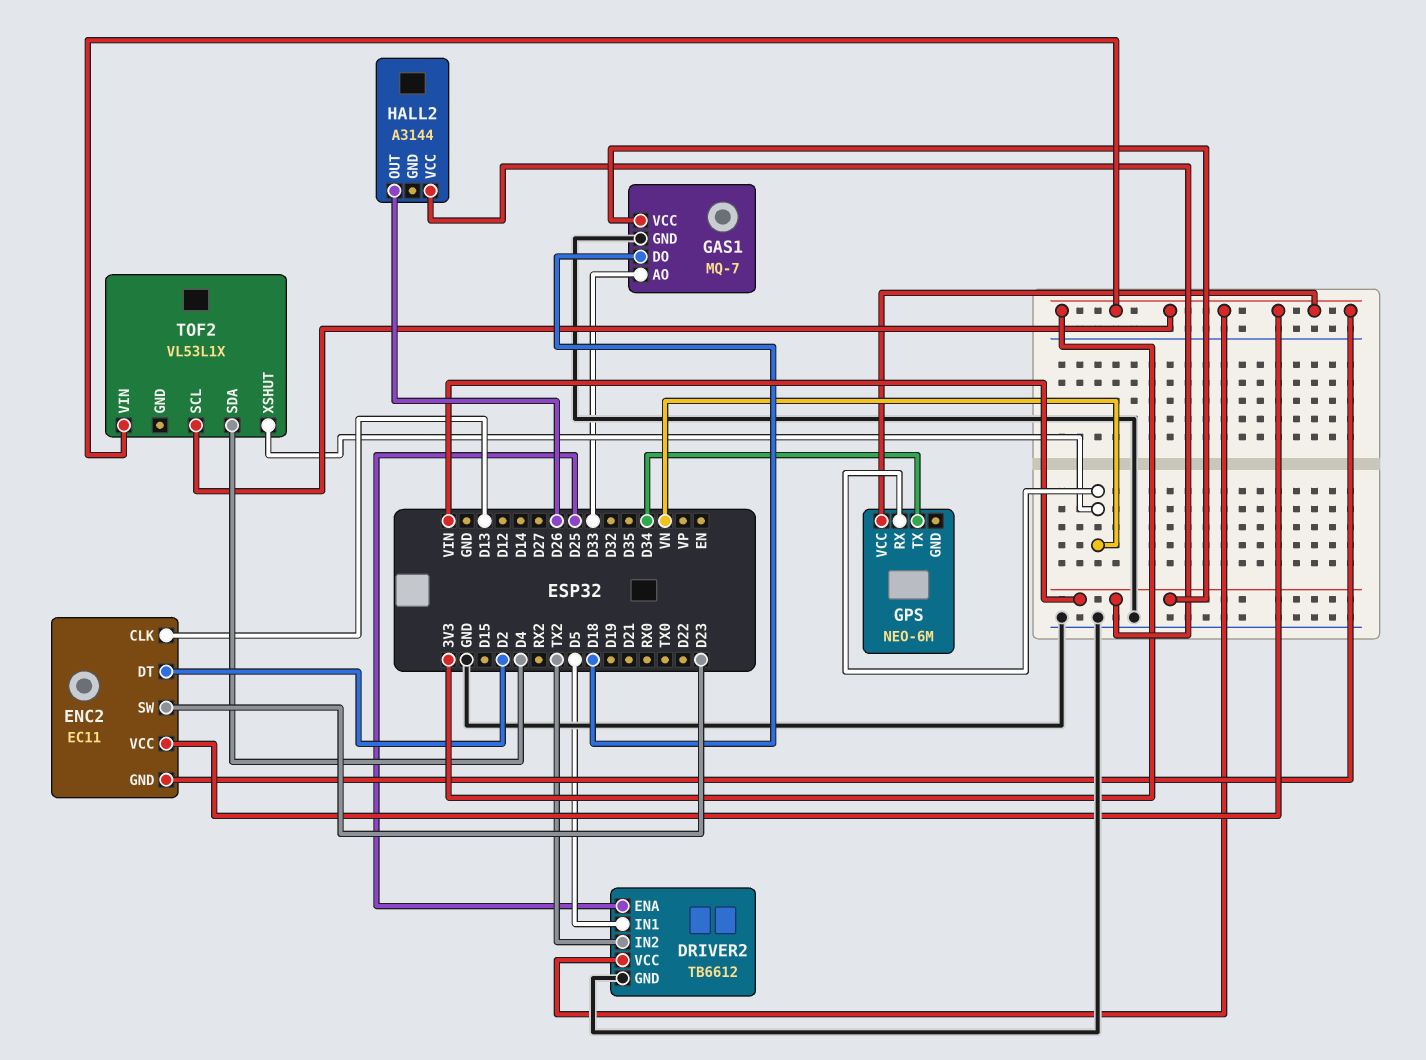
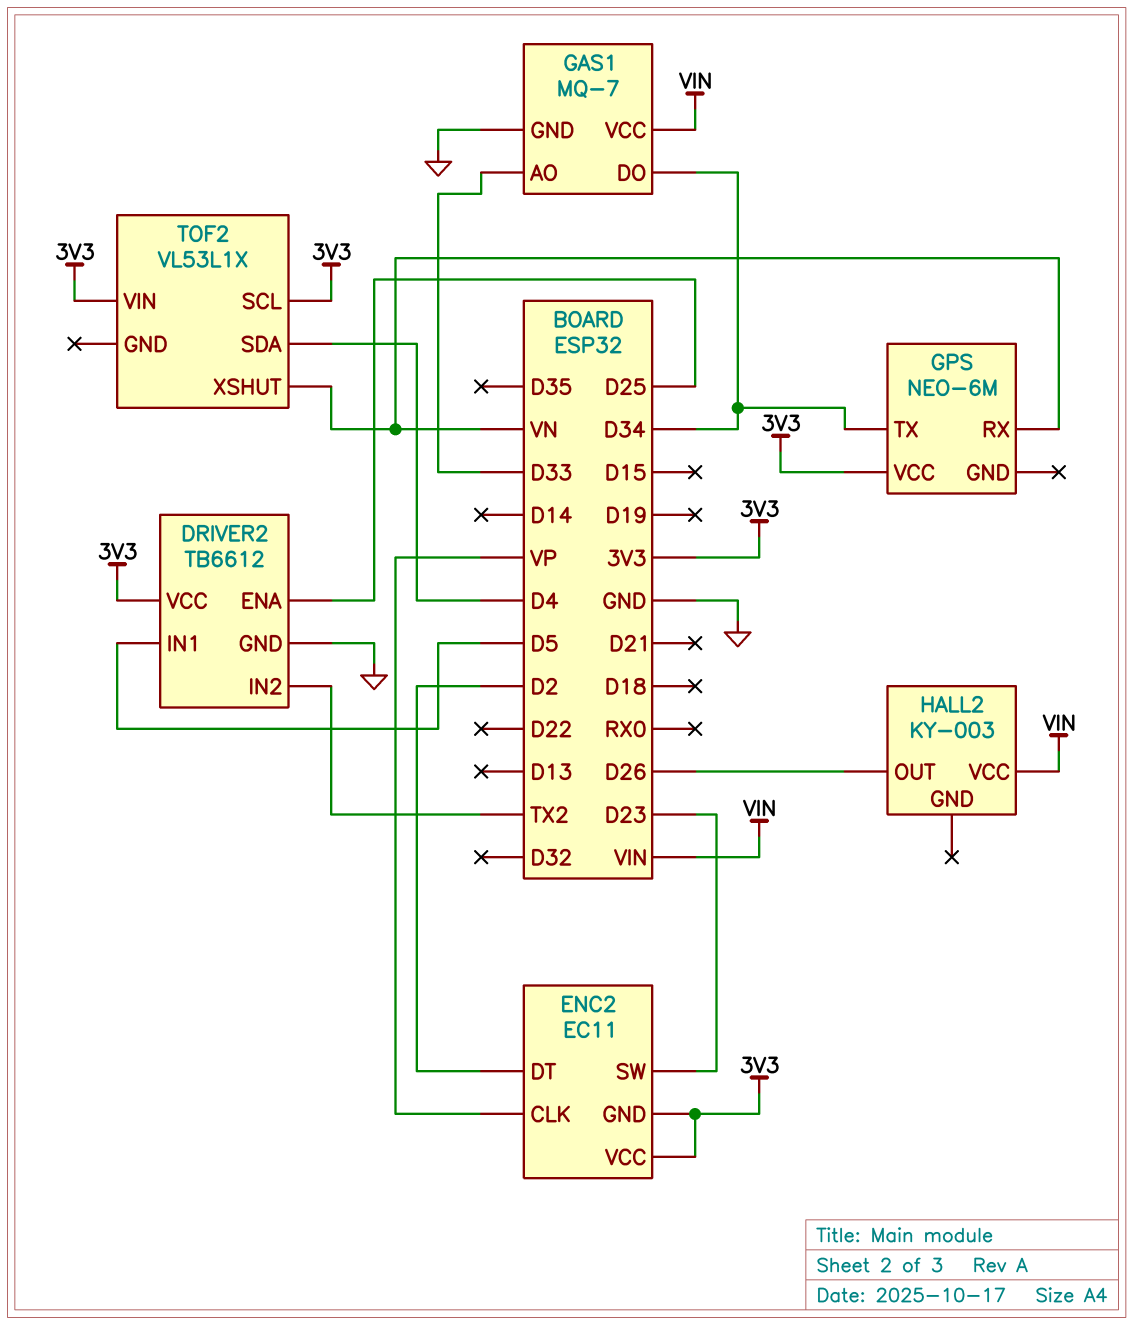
ENC2 pin CLK: D13 -> VP
GAS1 pin DO: D18 -> D34
HALL2: A3144 -> KY-003

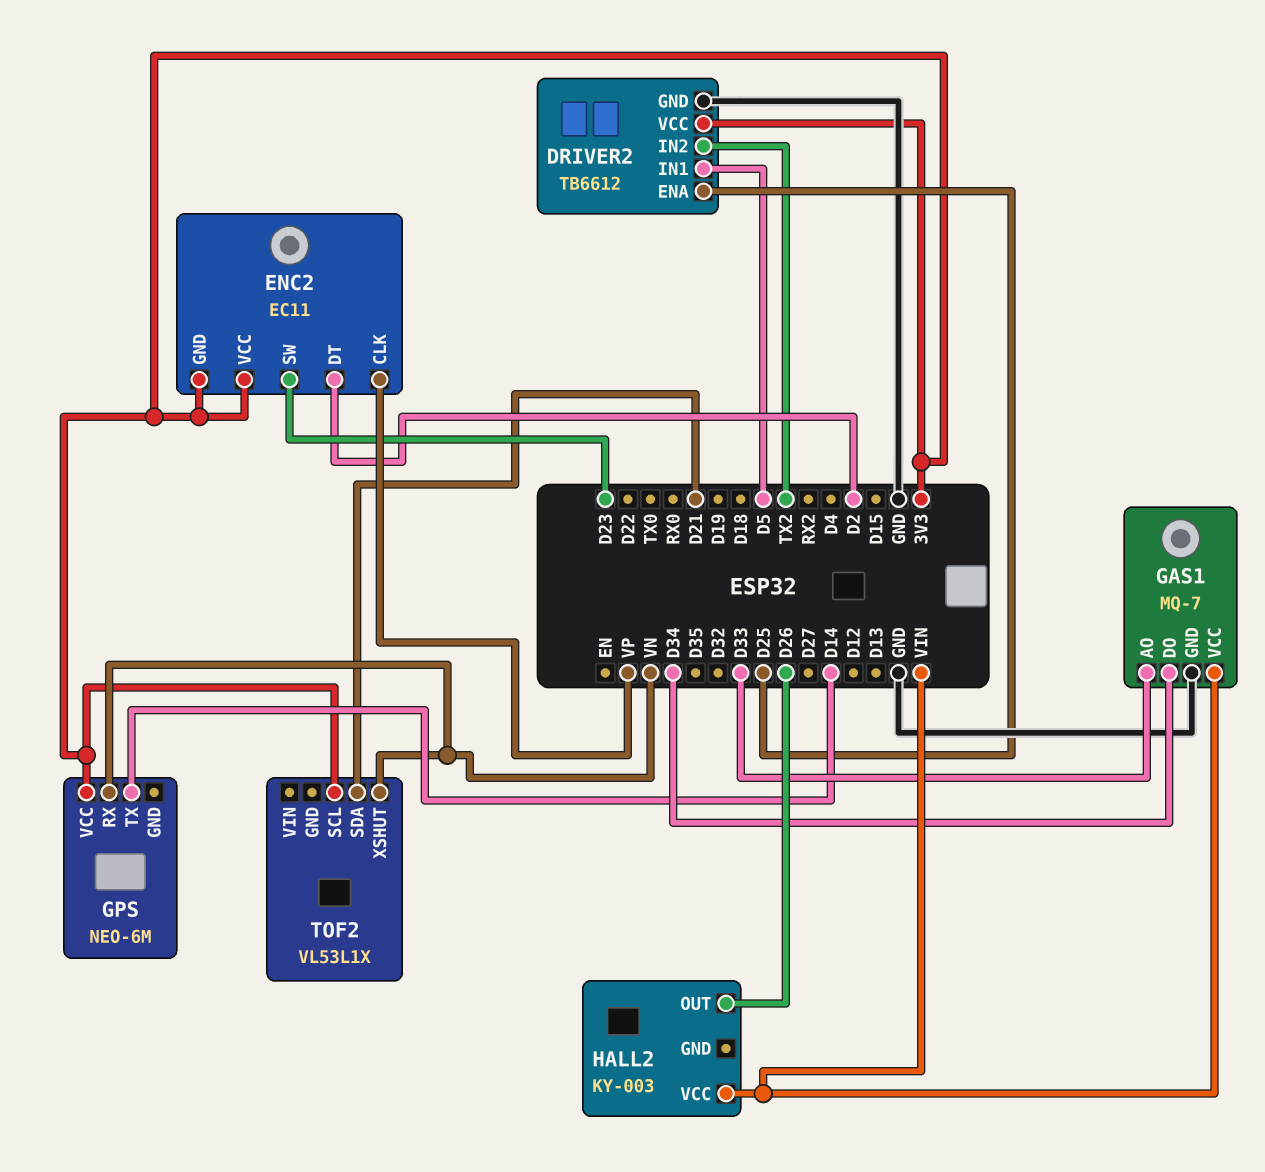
GPS pin TX: D34 -> D14
TOF2 pin SDA: D4 -> D21
TOF2 pin VIN: 3V3 -> none

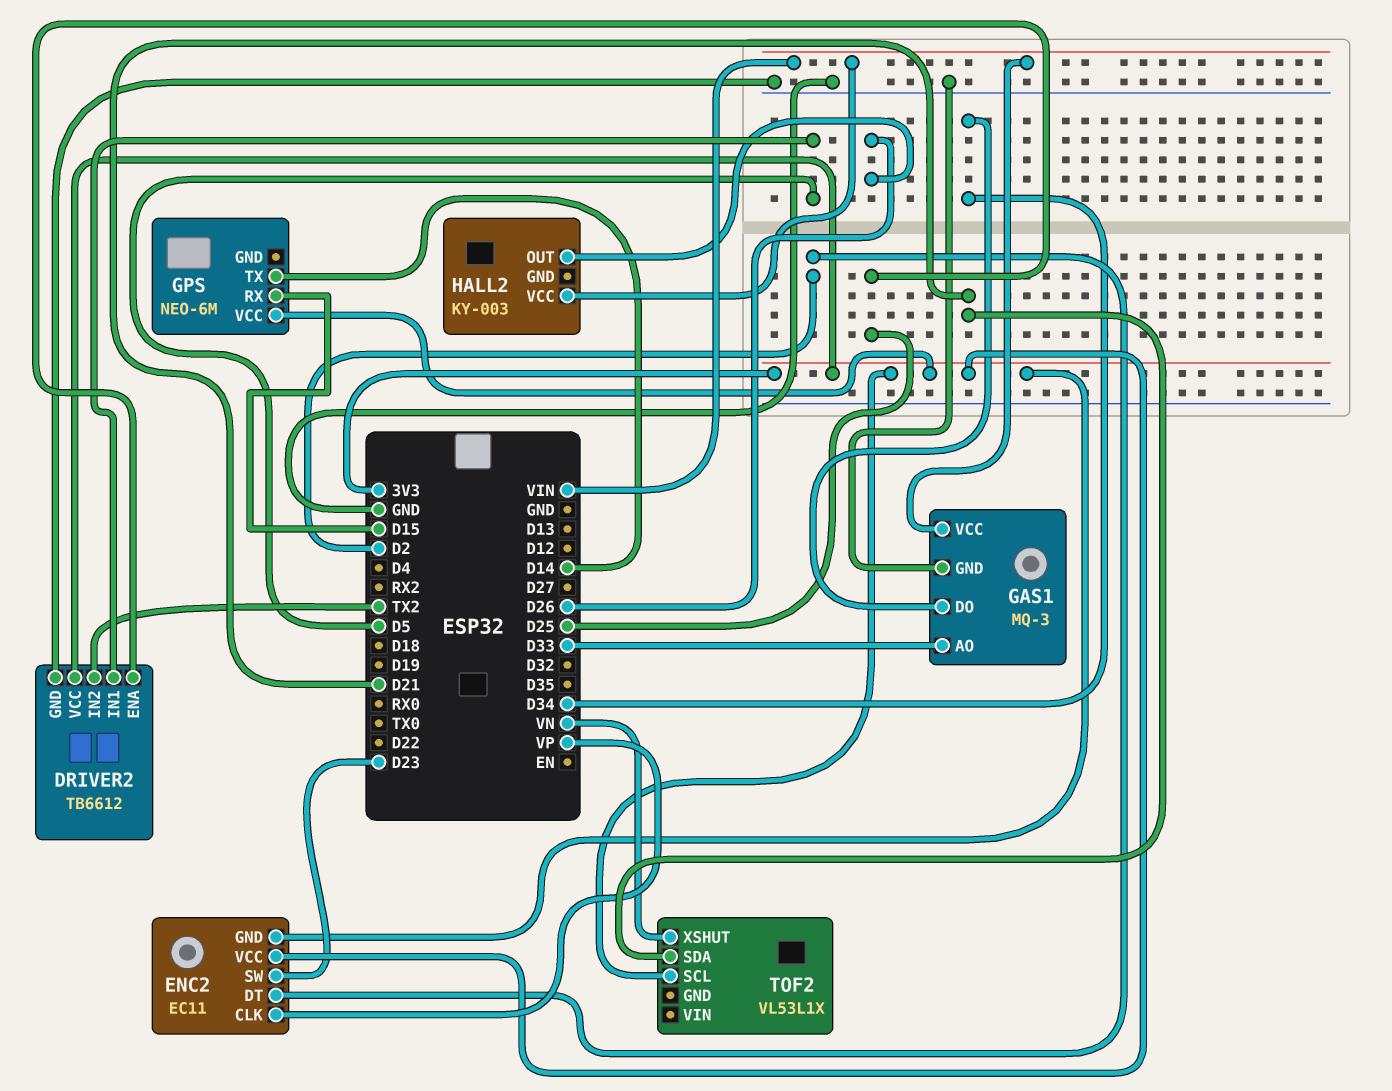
GAS1: MQ-7 -> MQ-3
GPS pin RX: VN -> D15

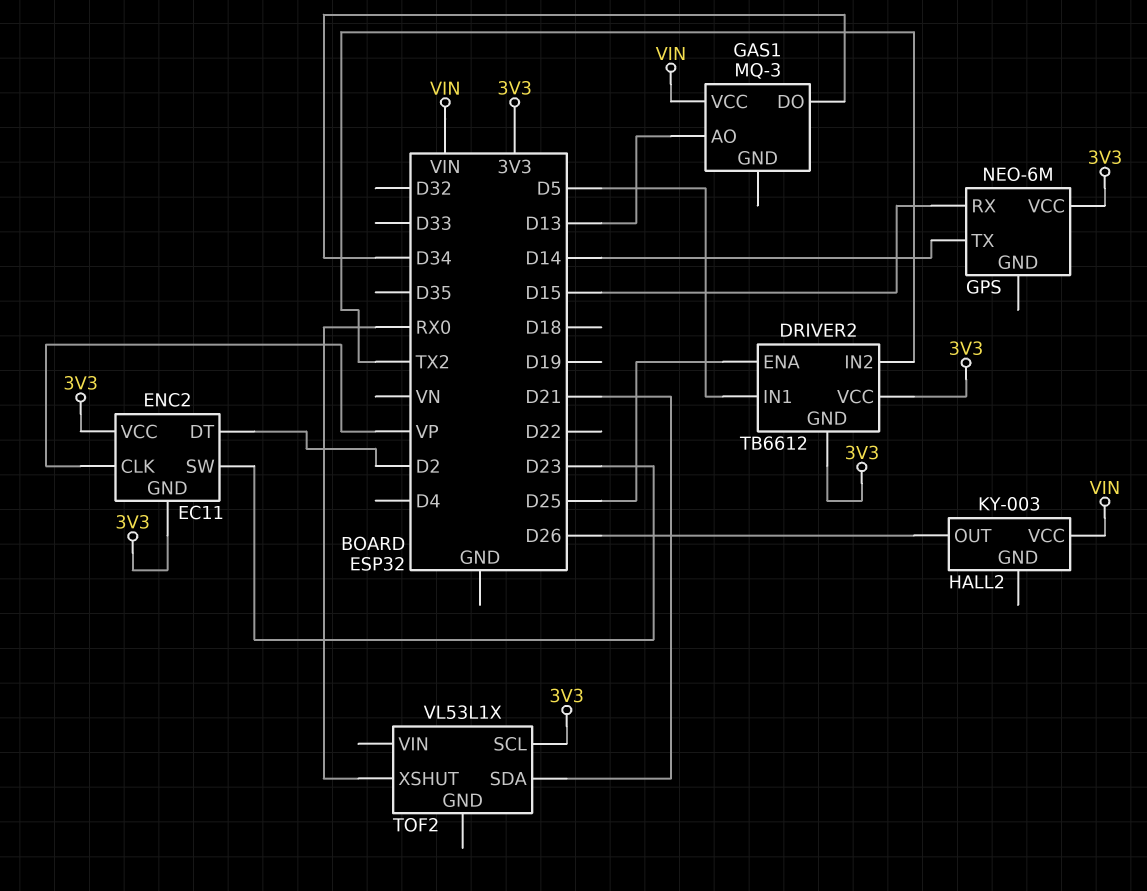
DRIVER2 pin GND: GND -> 3V3
GAS1 pin AO: D33 -> D13
GAS1 pin GND: GND -> none
TOF2 pin XSHUT: VN -> RX0

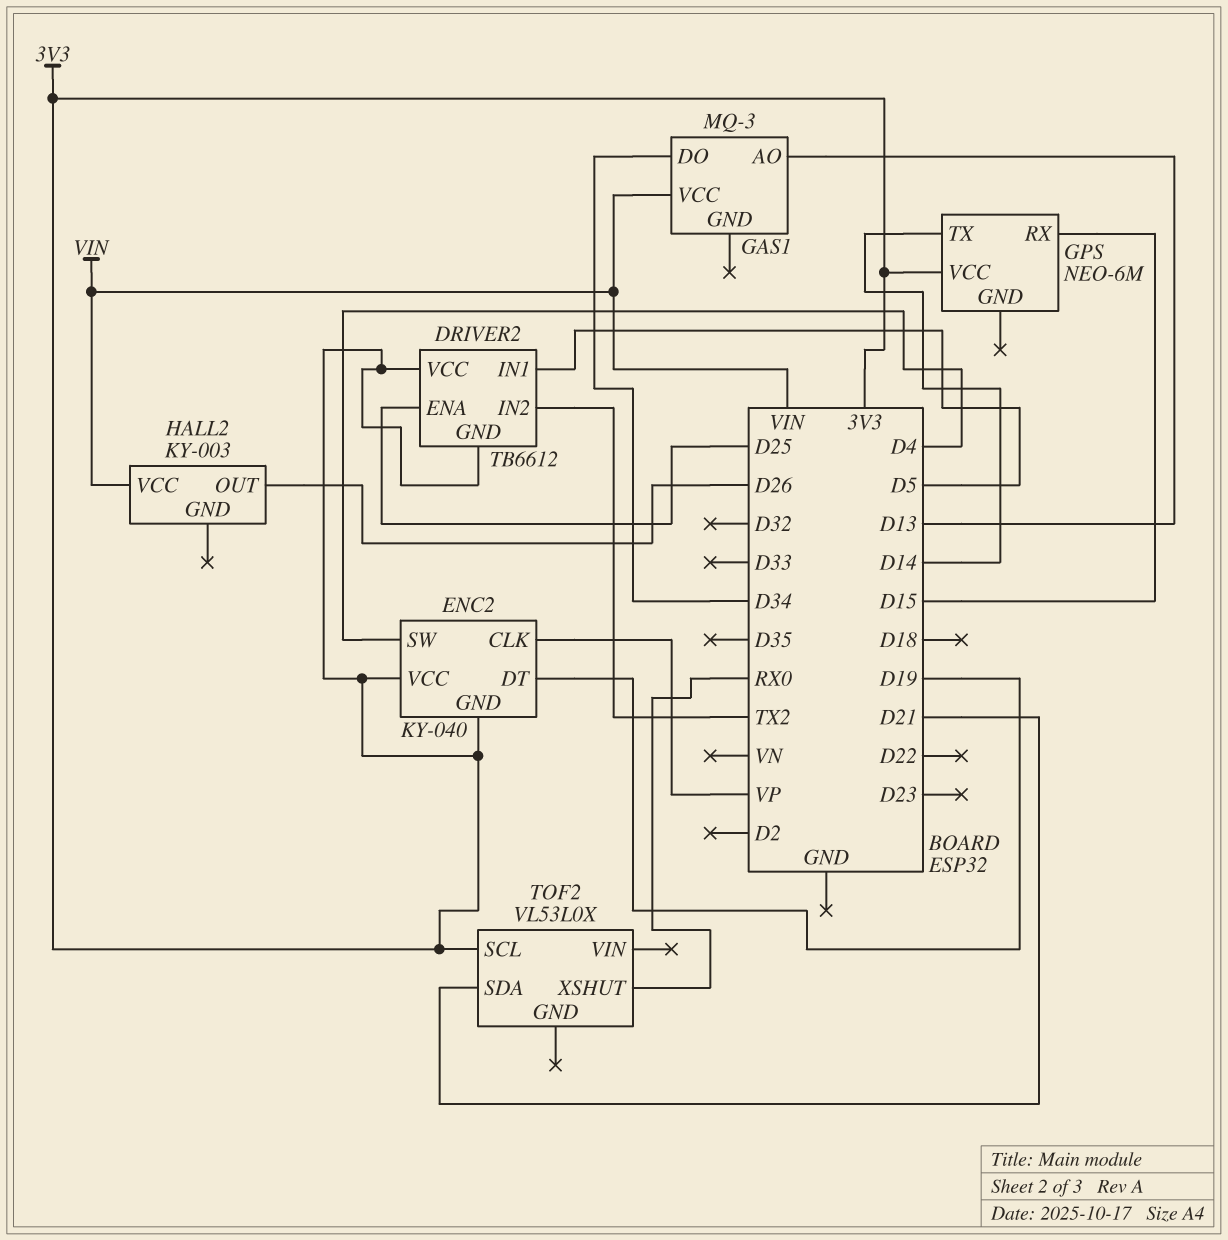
ENC2: EC11 -> KY-040
ENC2 pin DT: D2 -> D19
ENC2 pin SW: D23 -> D4
TOF2: VL53L1X -> VL53L0X

